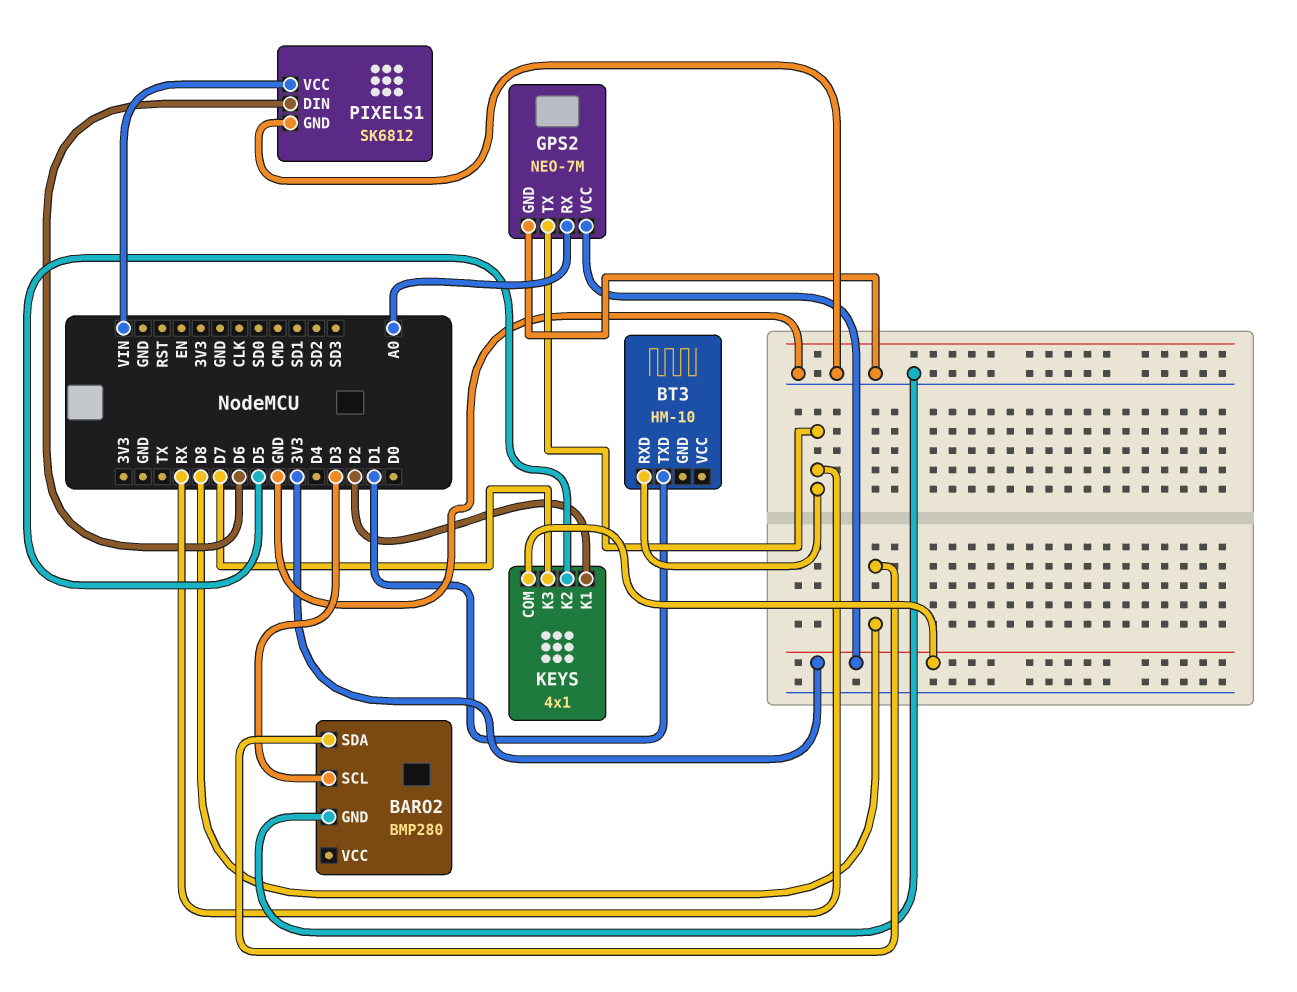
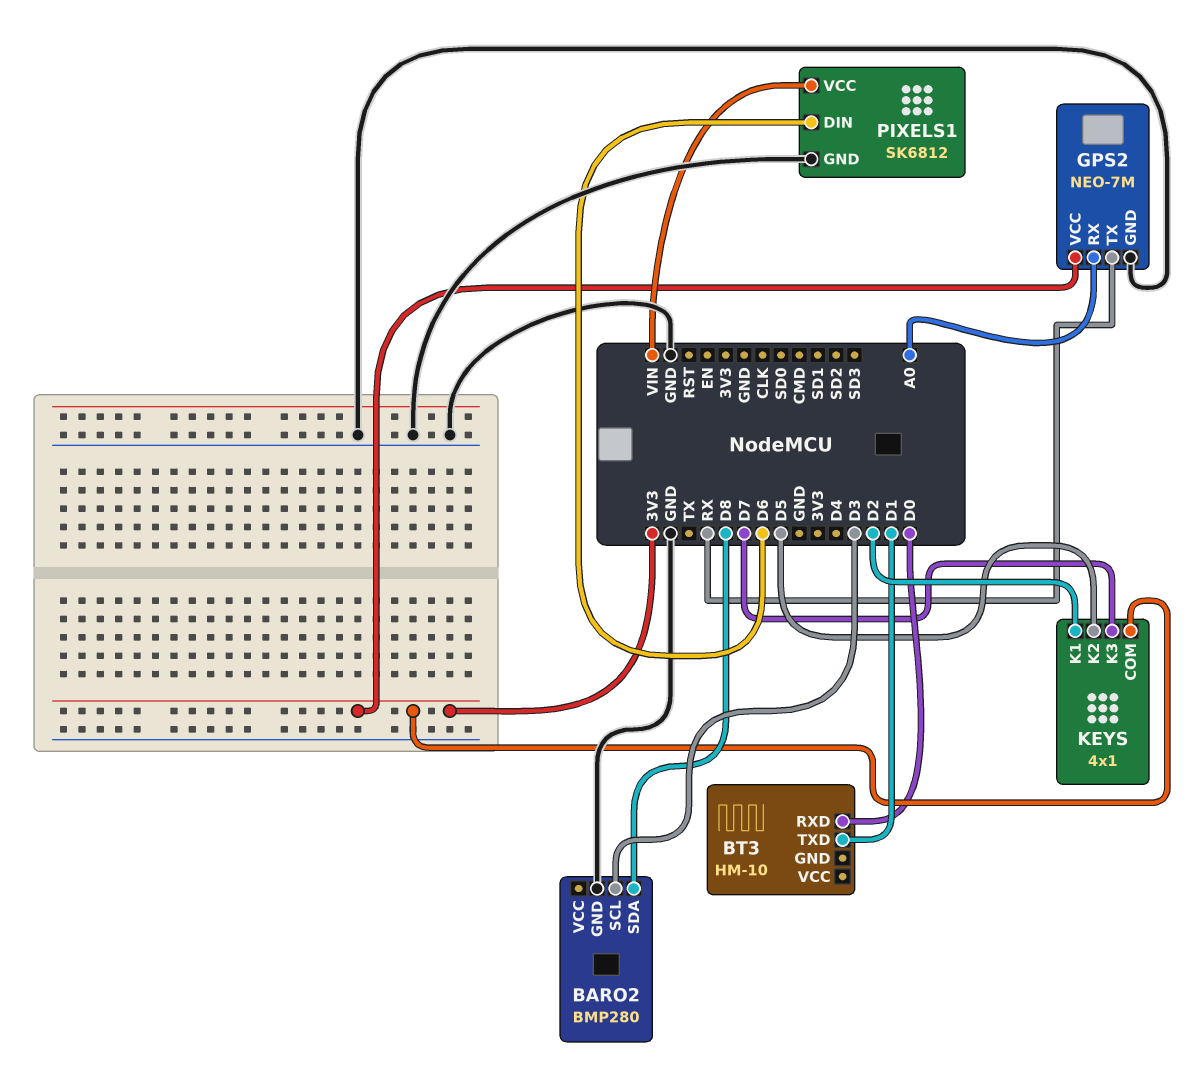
BT3 pin RXD: RX -> D0

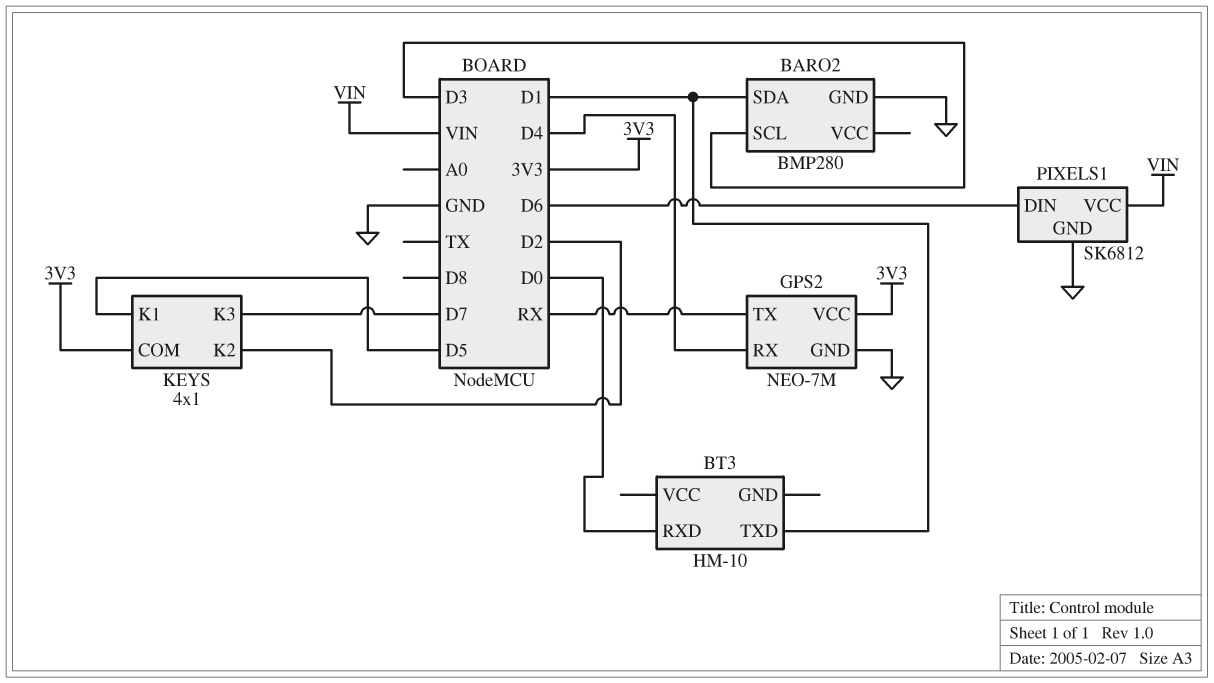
BARO2 pin SDA: D8 -> D1
GPS2 pin RX: A0 -> D4
KEYS pin K1: D2 -> D5
KEYS pin K2: D5 -> D2

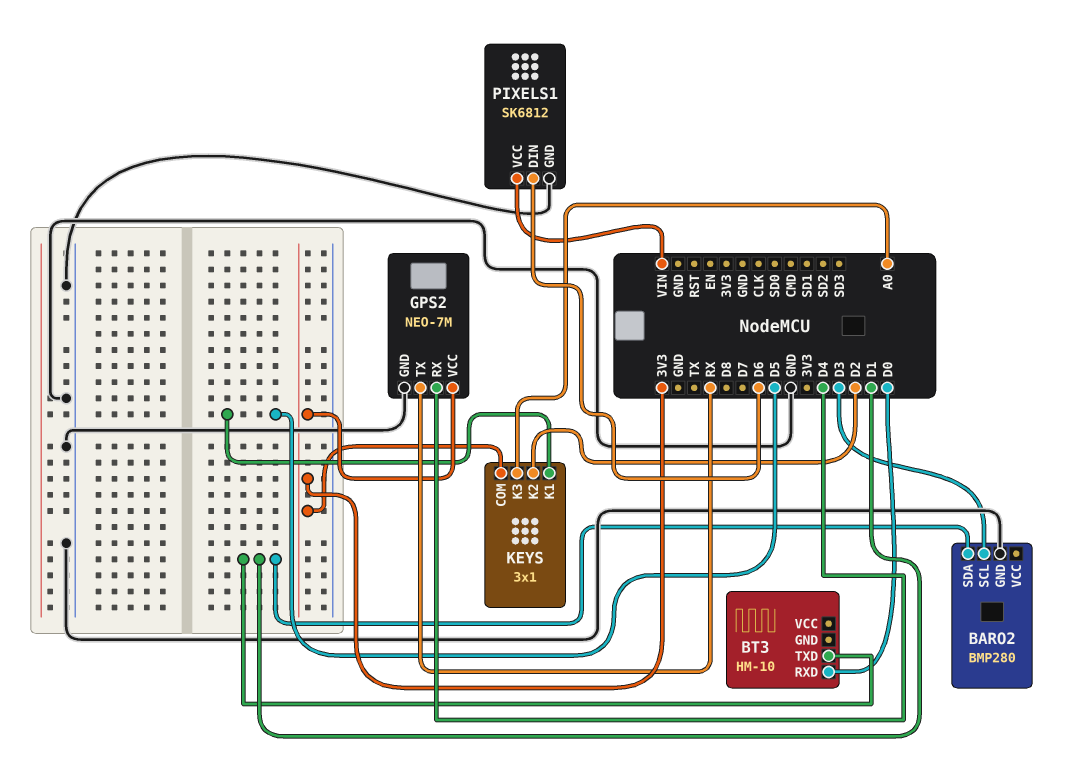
KEYS: 4x1 -> 3x1
KEYS pin K3: D7 -> A0

